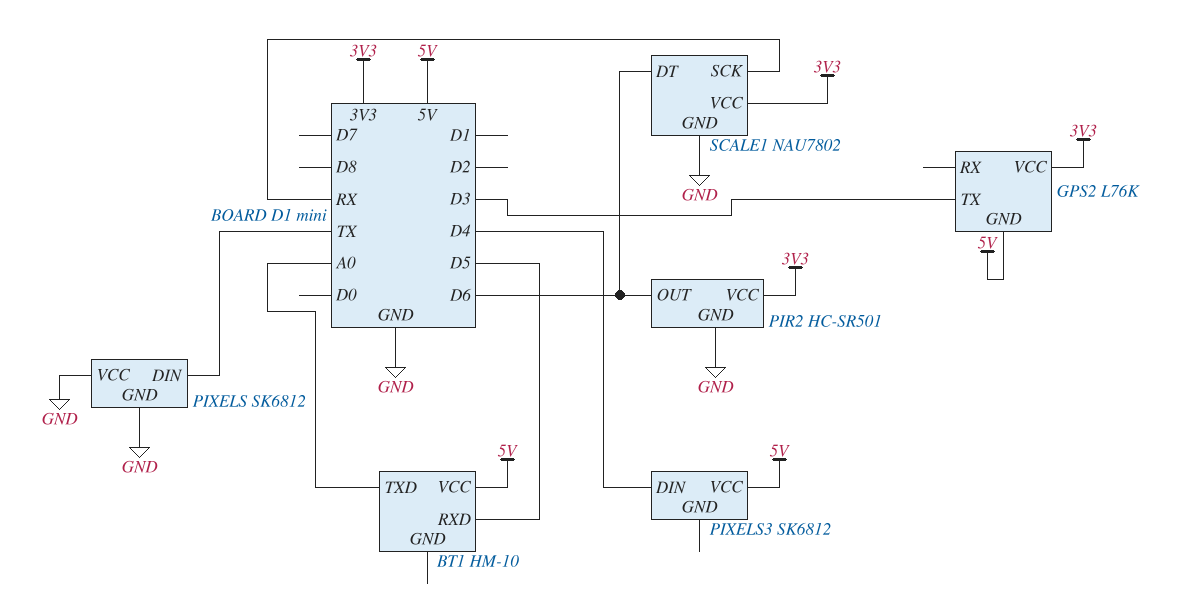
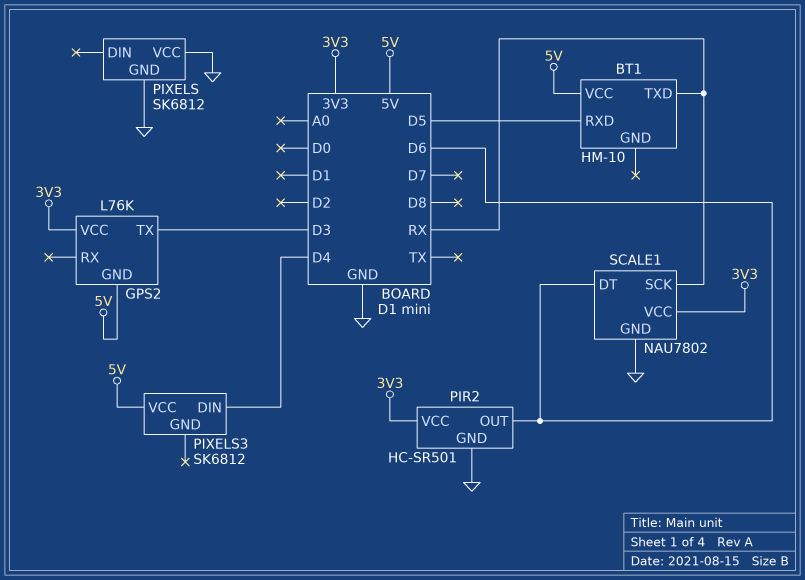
BT1 pin TXD: A0 -> RX
PIXELS pin DIN: TX -> none

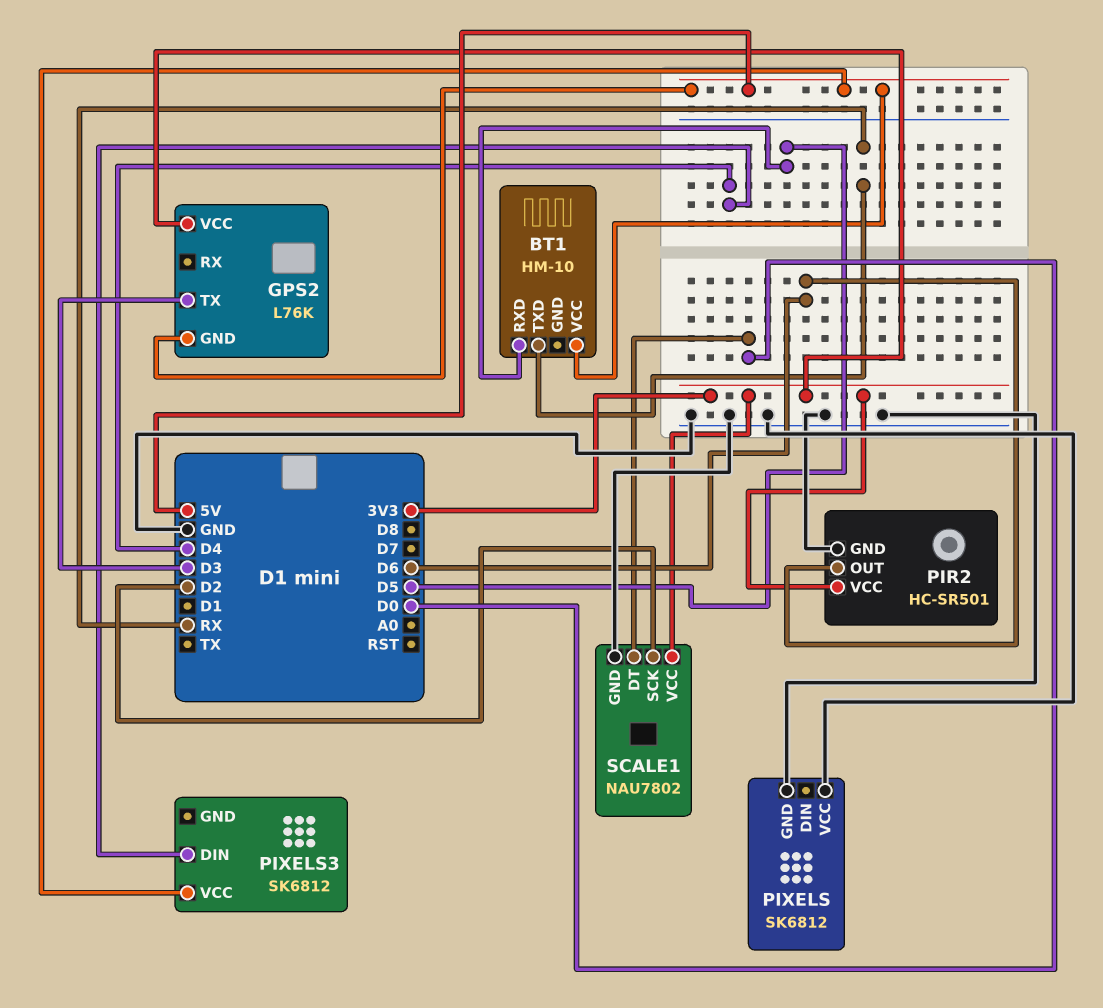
SCALE1 pin DT: D6 -> D0
SCALE1 pin SCK: RX -> D2

